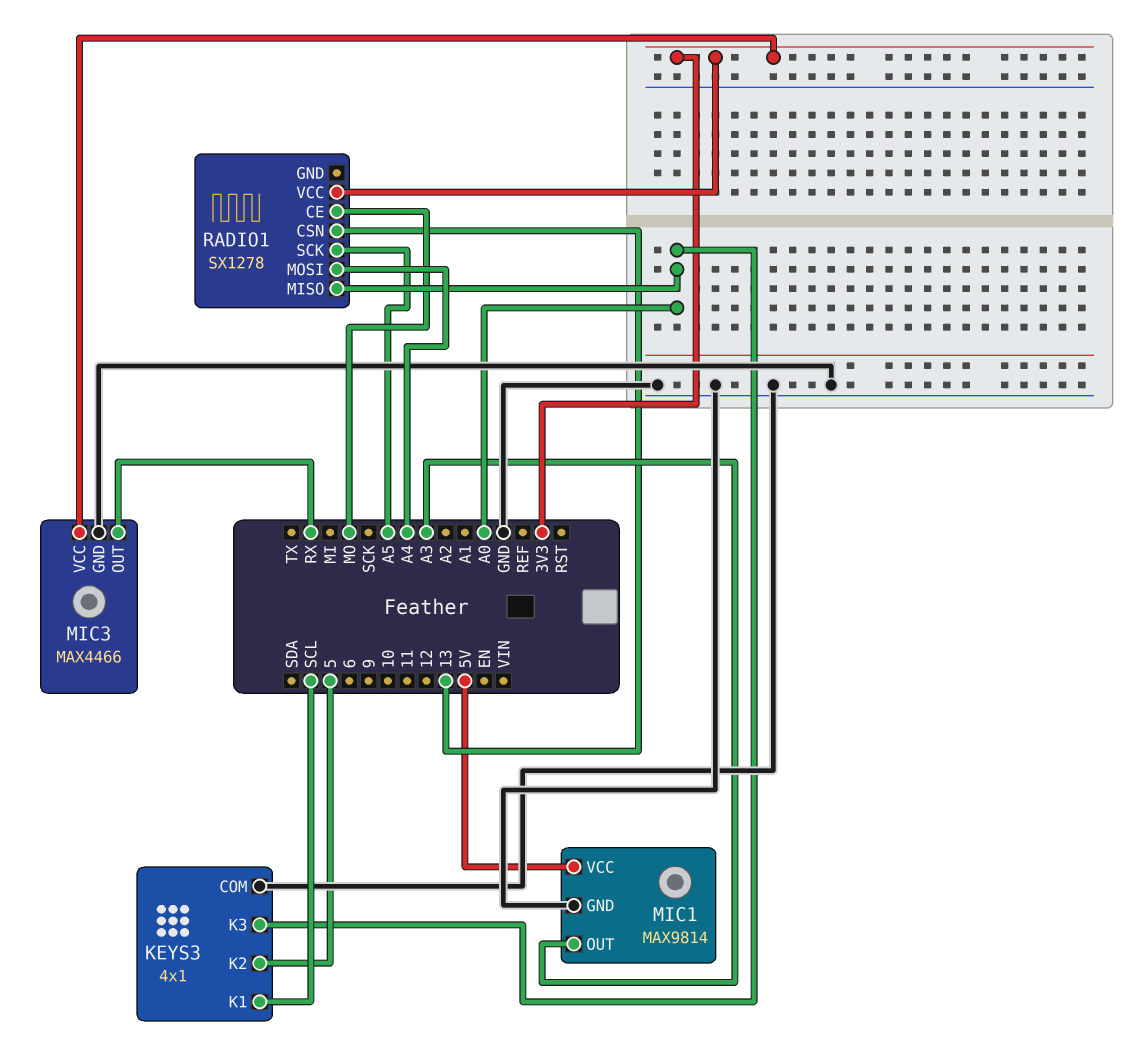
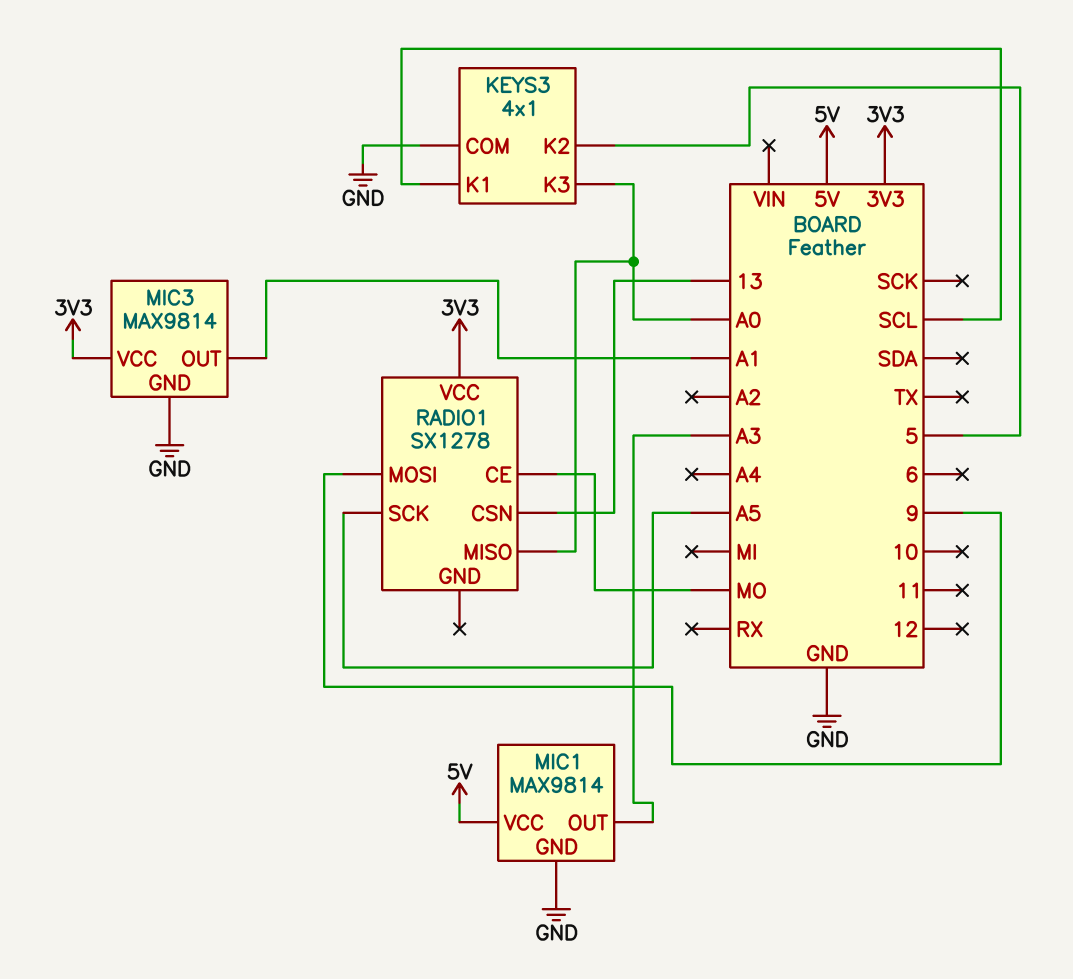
MIC3: MAX4466 -> MAX9814
MIC3 pin OUT: RX -> A1
RADIO1 pin MOSI: A4 -> 9

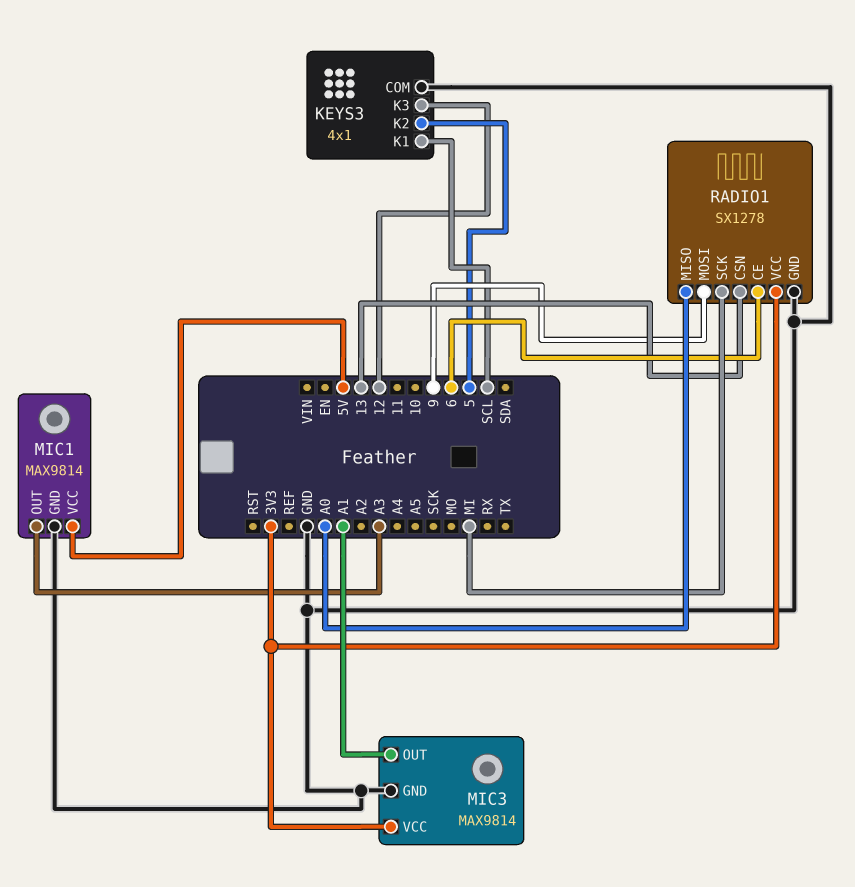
KEYS3 pin K3: A0 -> 12
RADIO1 pin CE: MO -> 6
RADIO1 pin GND: none -> GND
RADIO1 pin SCK: A5 -> MI

